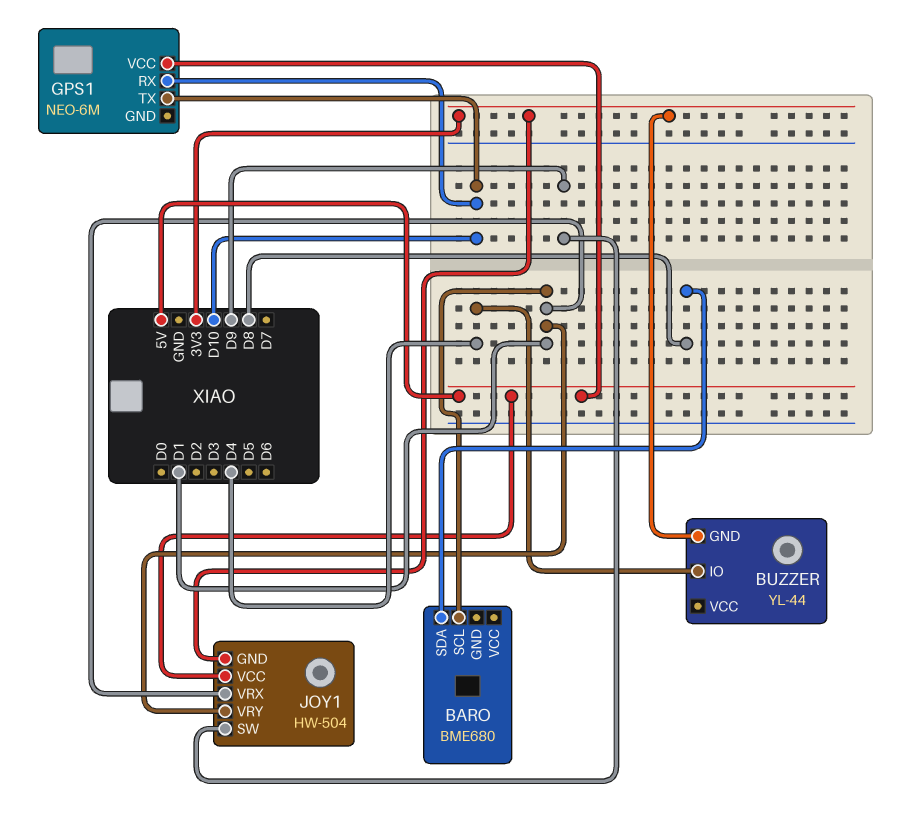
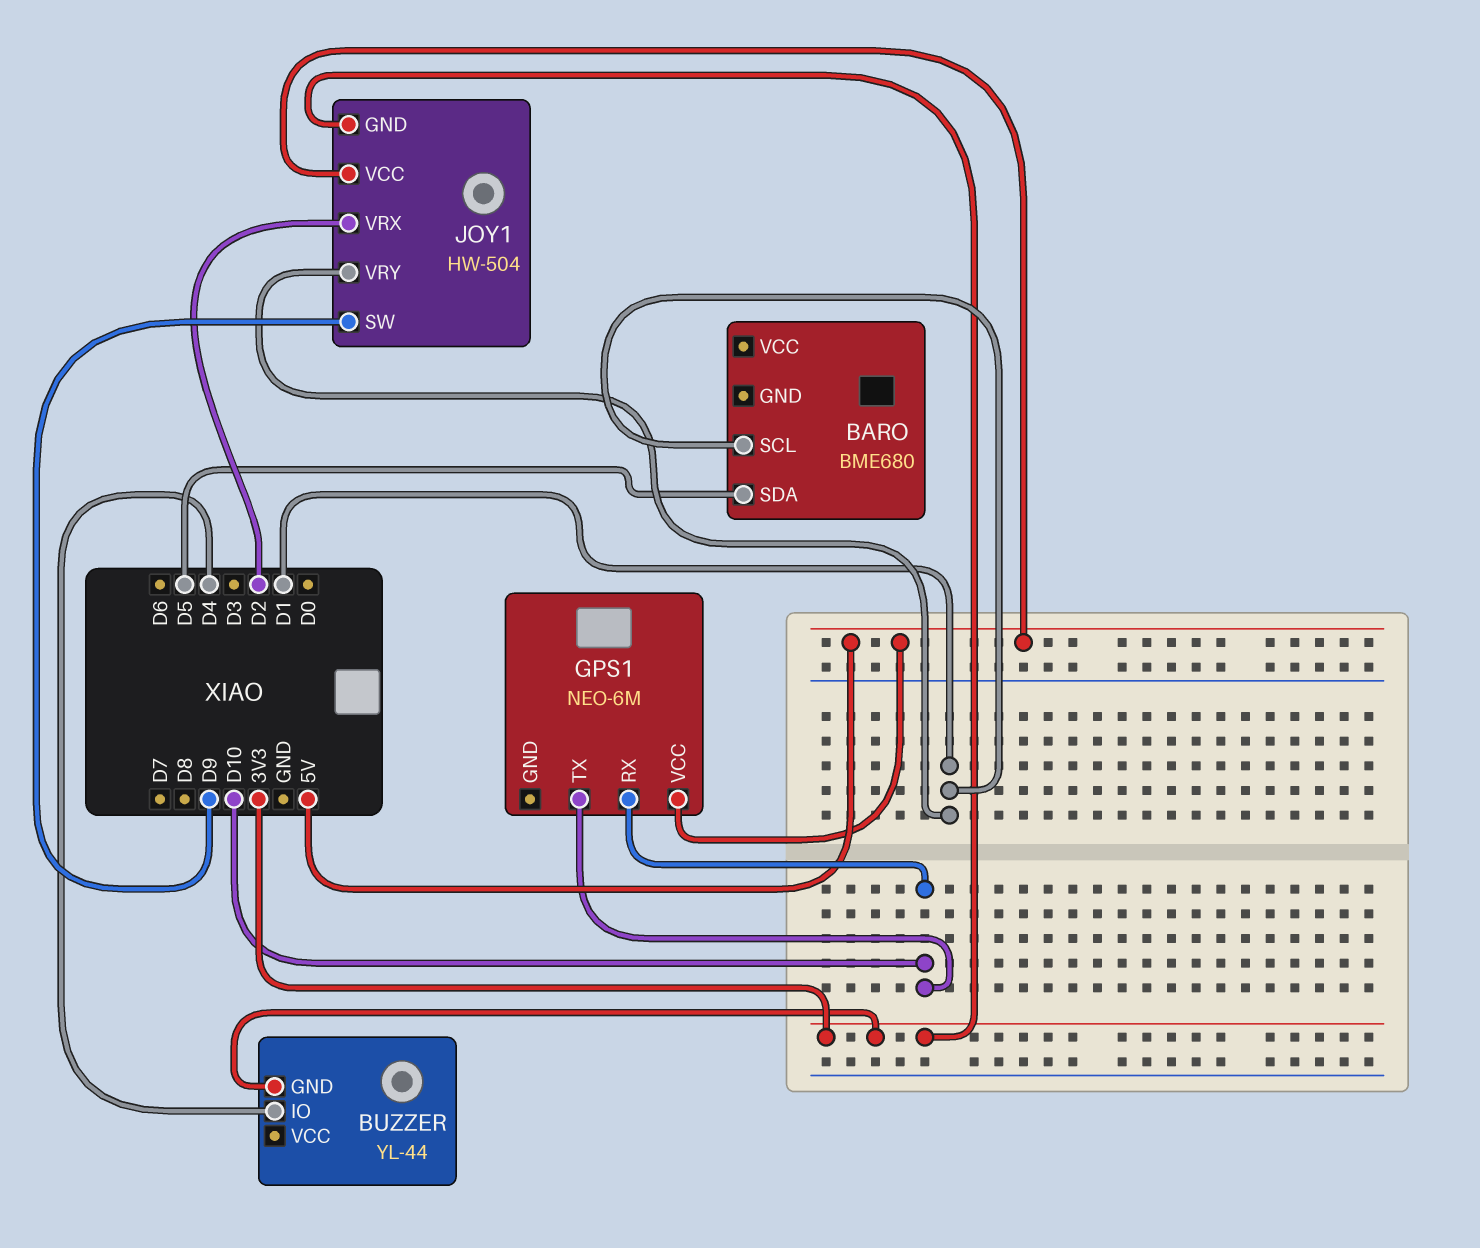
BARO pin SDA: D8 -> D5
JOY1 pin VRX: D1 -> D2

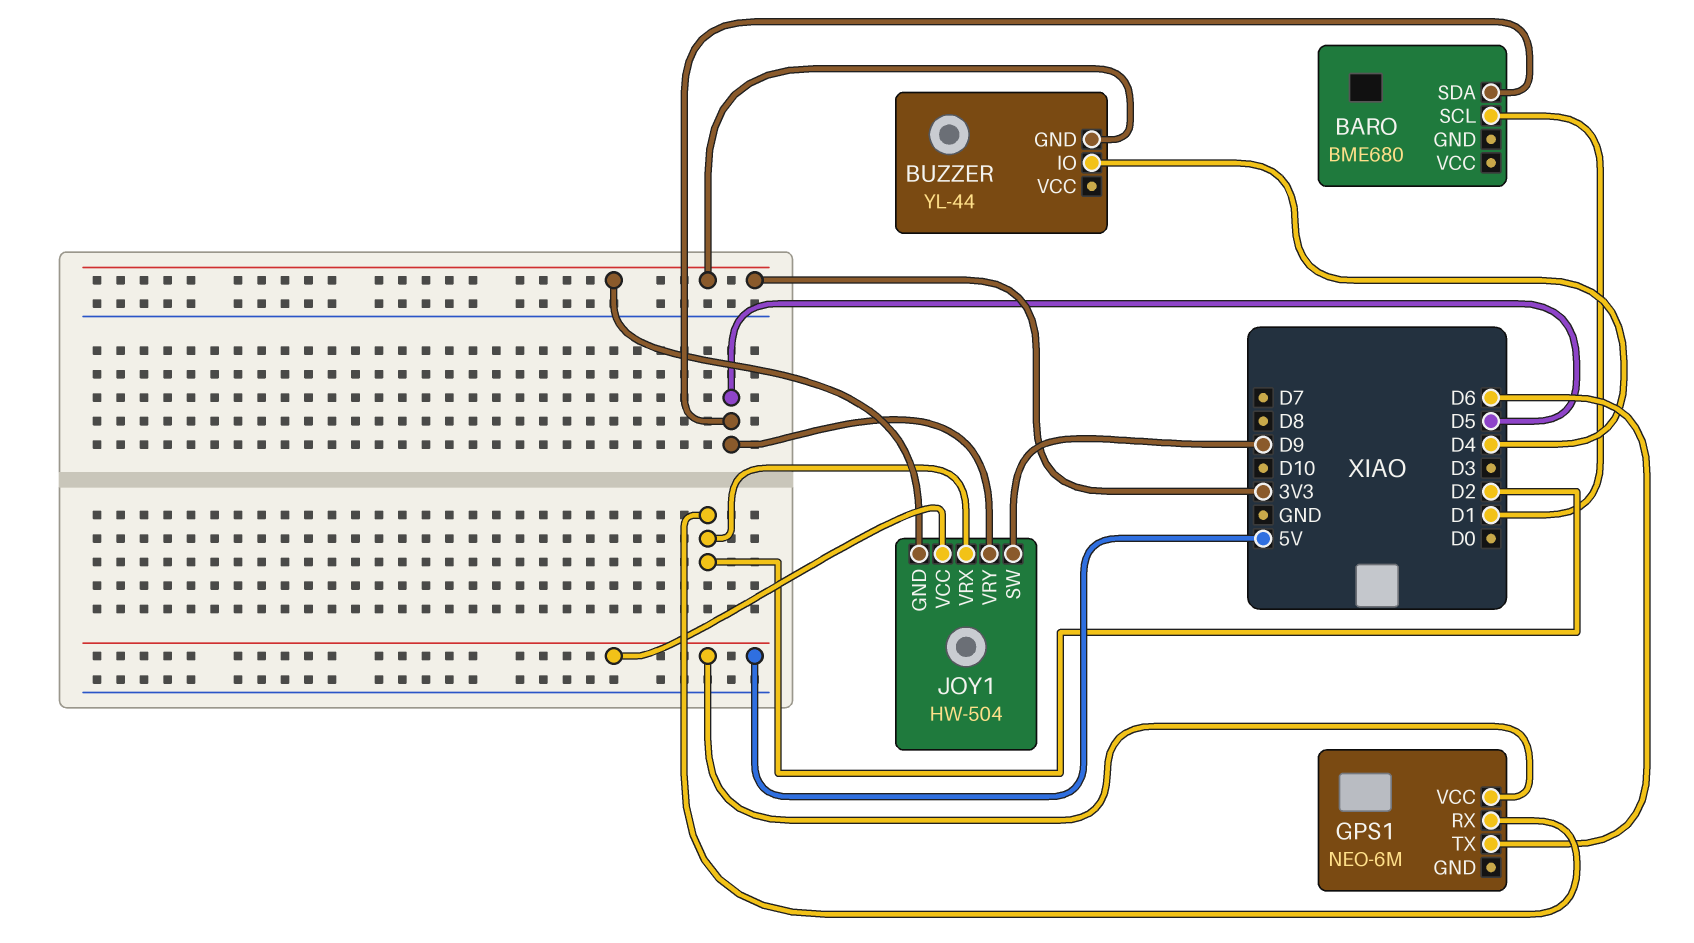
GPS1 pin RX: D10 -> D2
GPS1 pin TX: D10 -> D6
JOY1 pin VRY: D1 -> D5

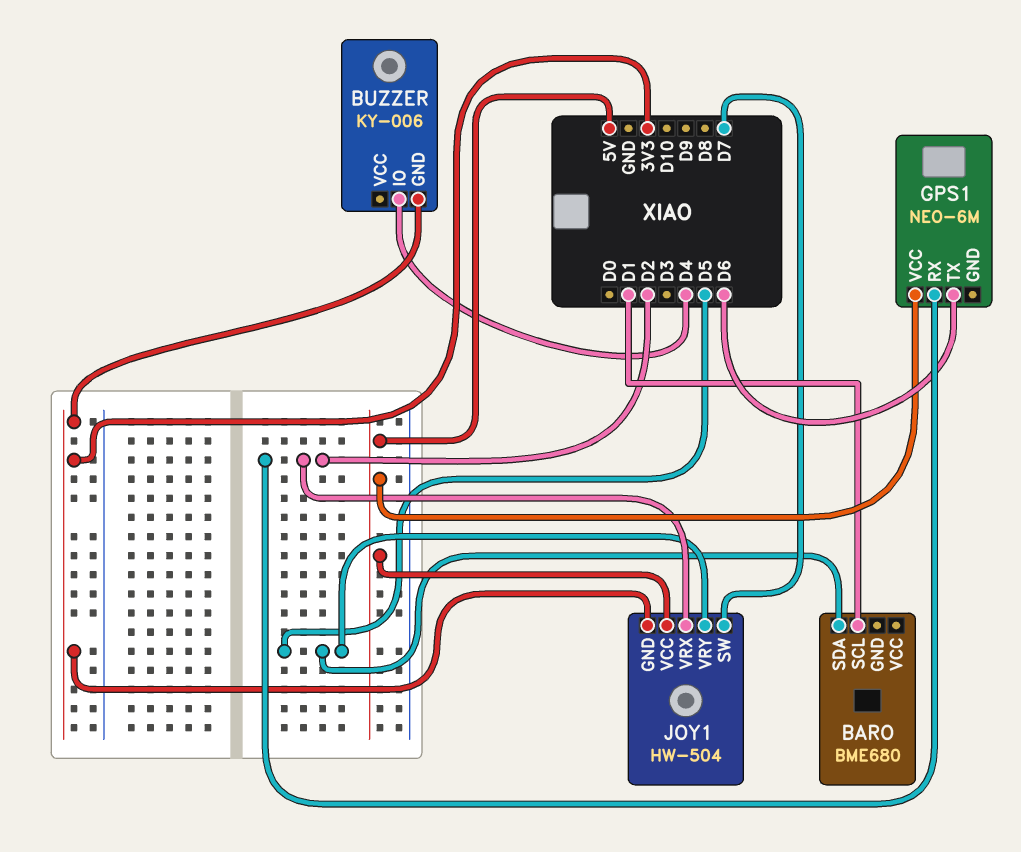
BUZZER: YL-44 -> KY-006
JOY1 pin SW: D9 -> D7

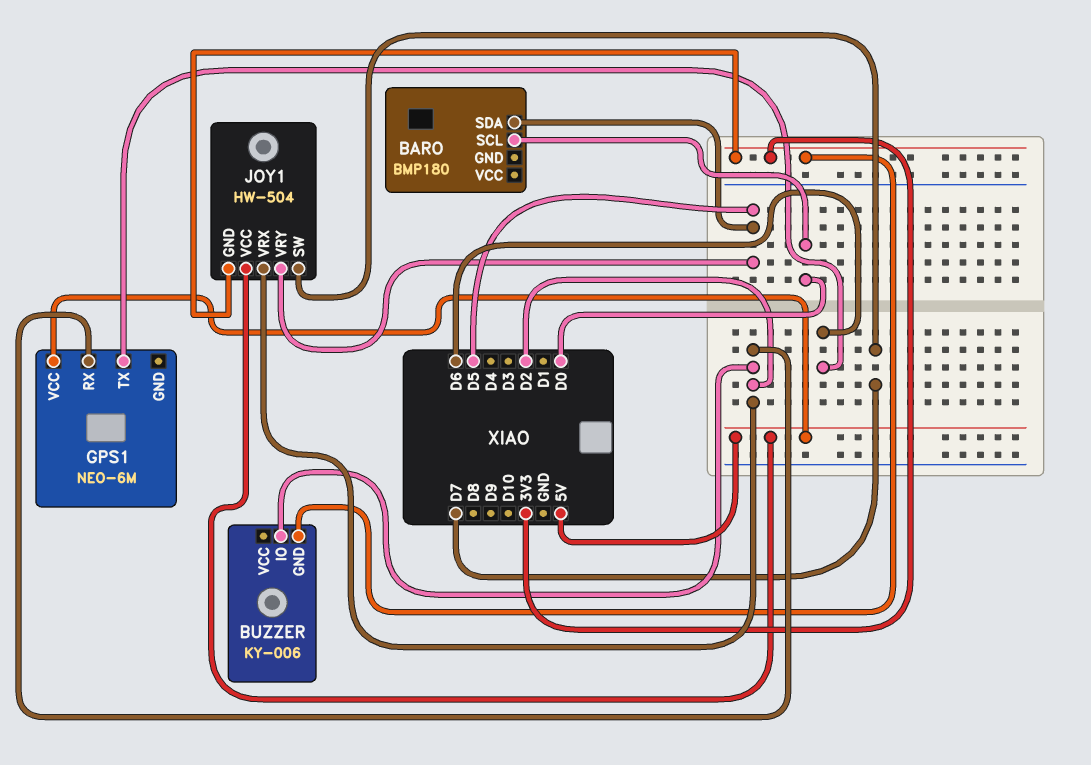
BARO: BME680 -> BMP180
BARO pin SCL: D1 -> D0
BUZZER pin IO: D4 -> D2

